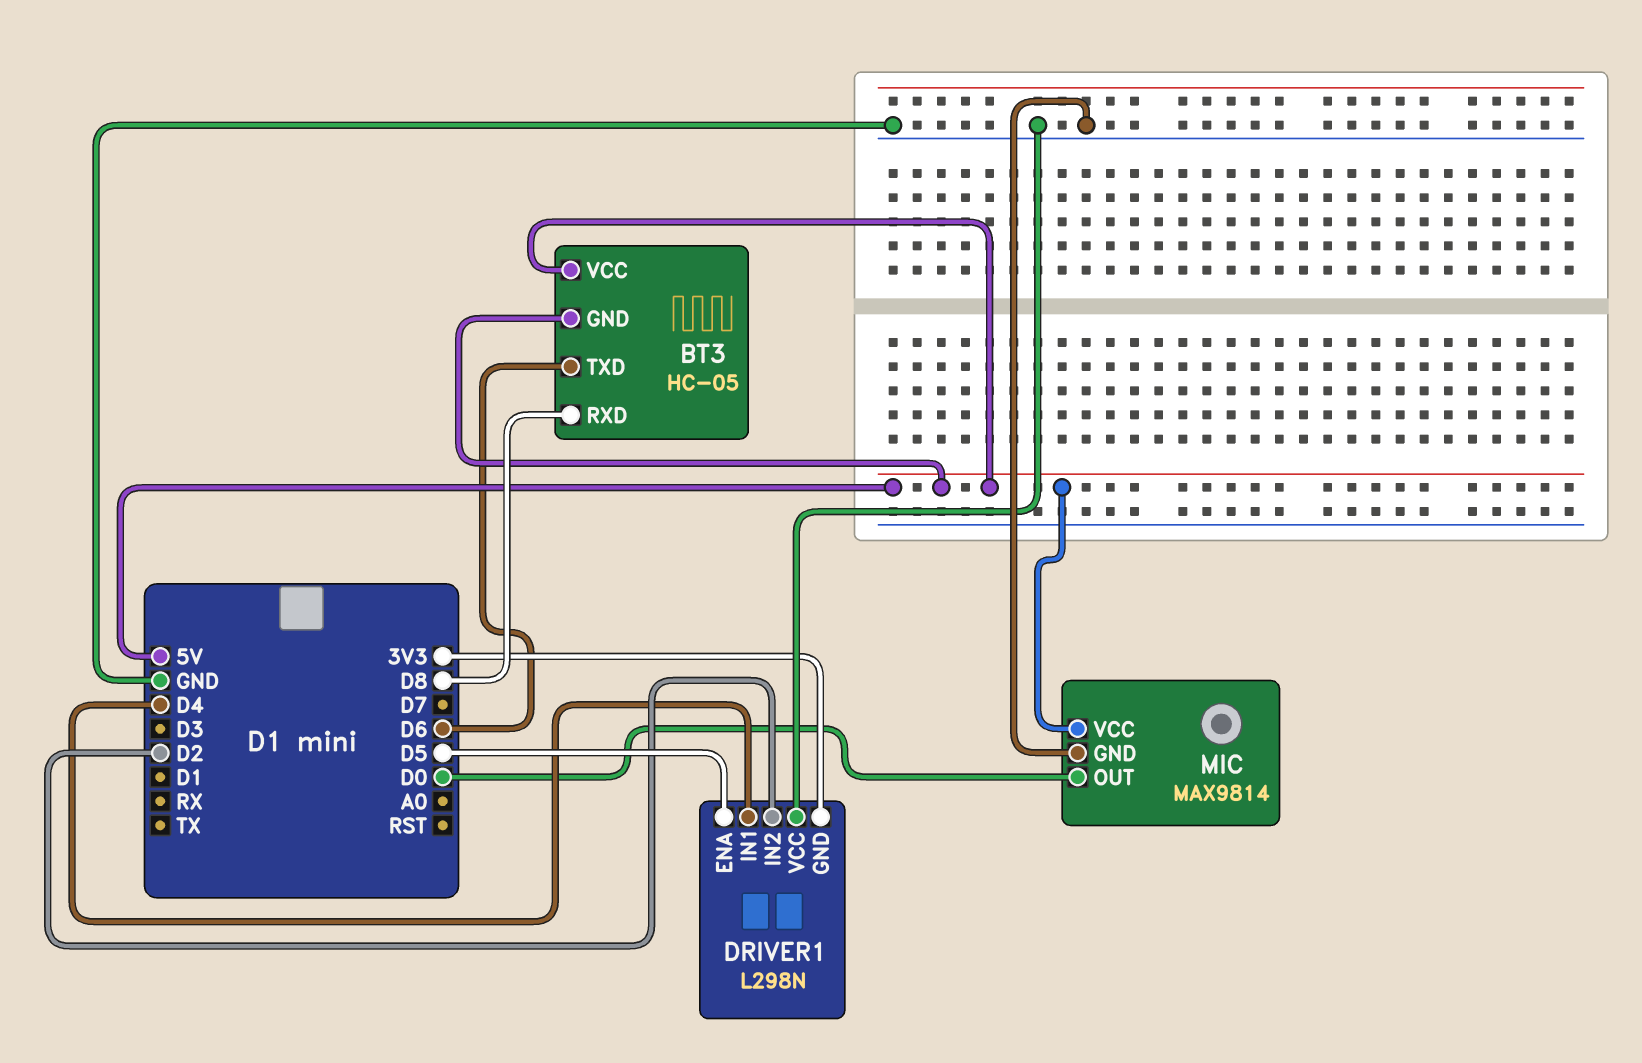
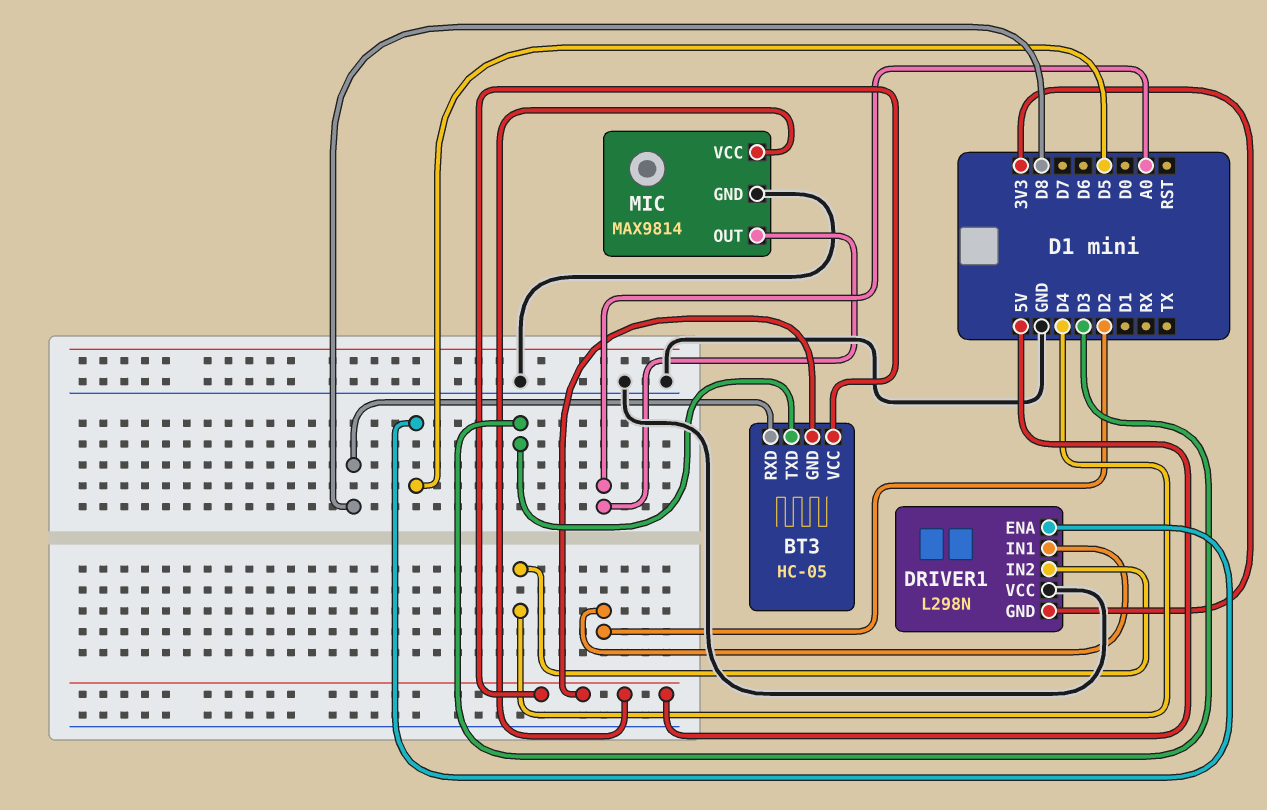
BT3 pin TXD: D6 -> D3
DRIVER1 pin IN1: D4 -> D2
DRIVER1 pin IN2: D2 -> D4
MIC pin OUT: D0 -> A0

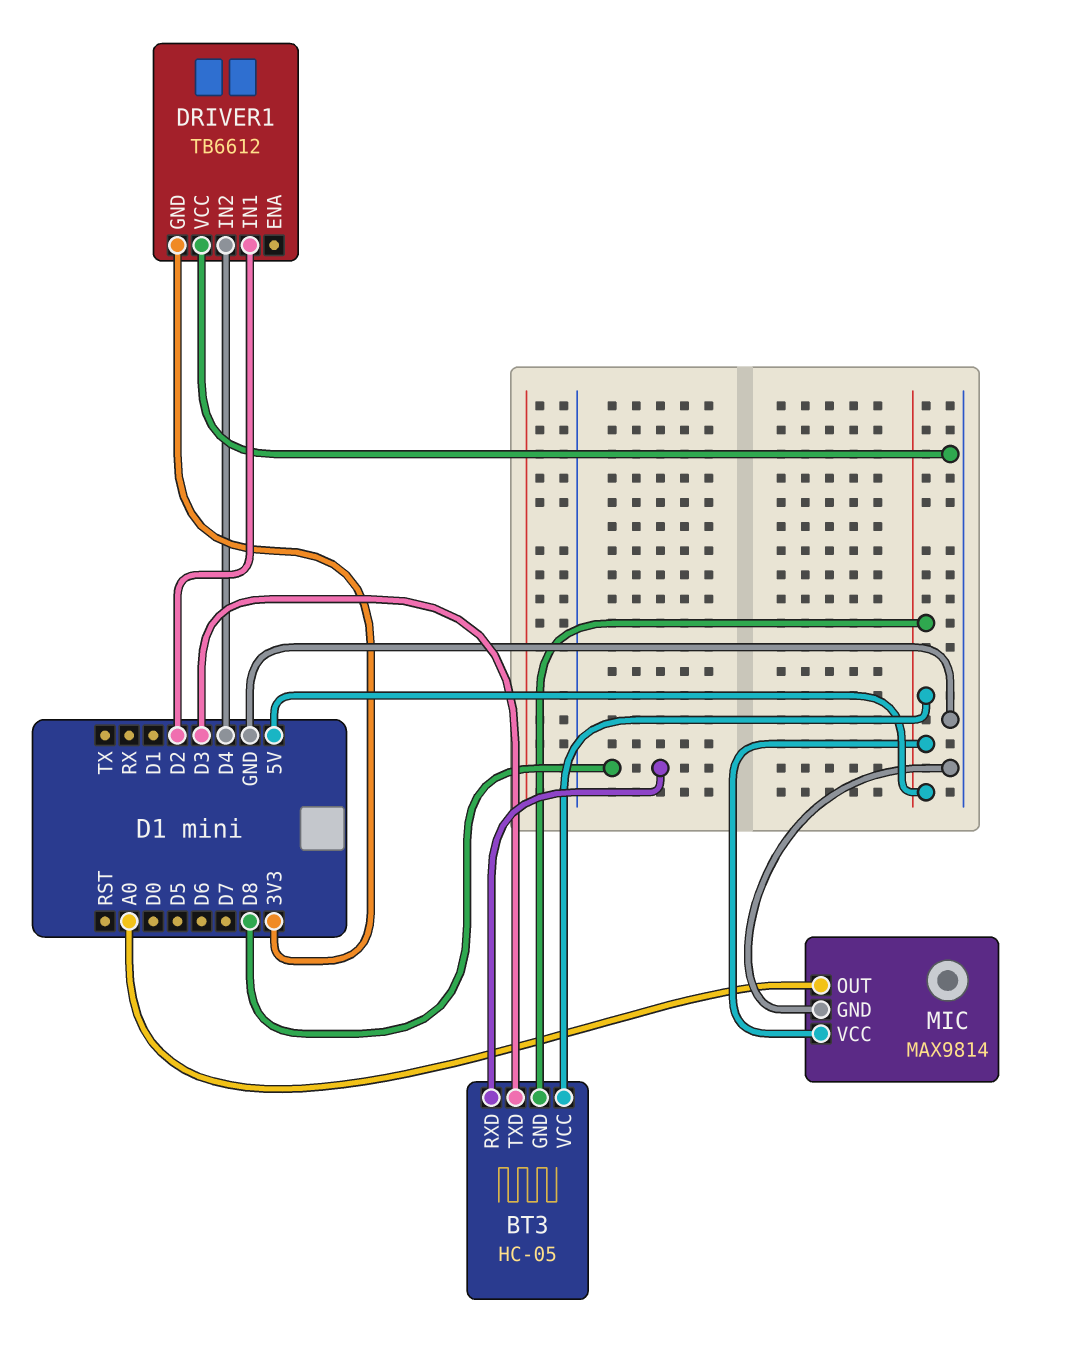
DRIVER1: L298N -> TB6612
DRIVER1 pin ENA: D5 -> none

